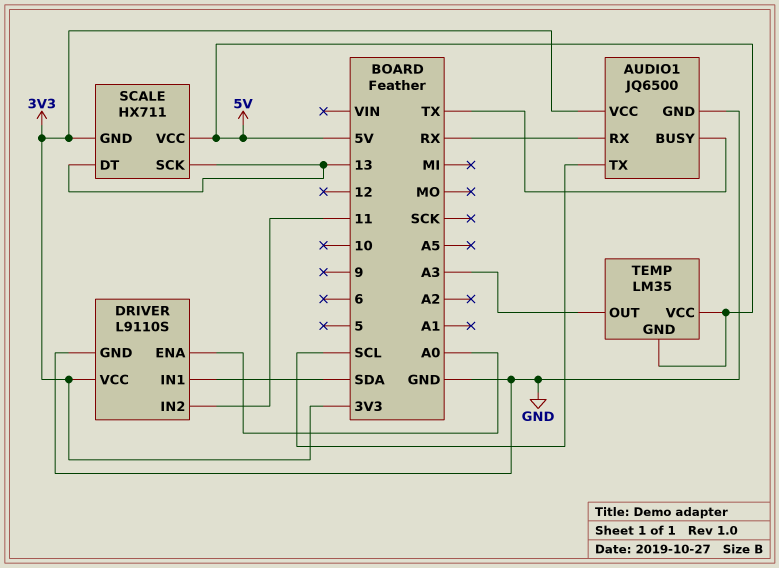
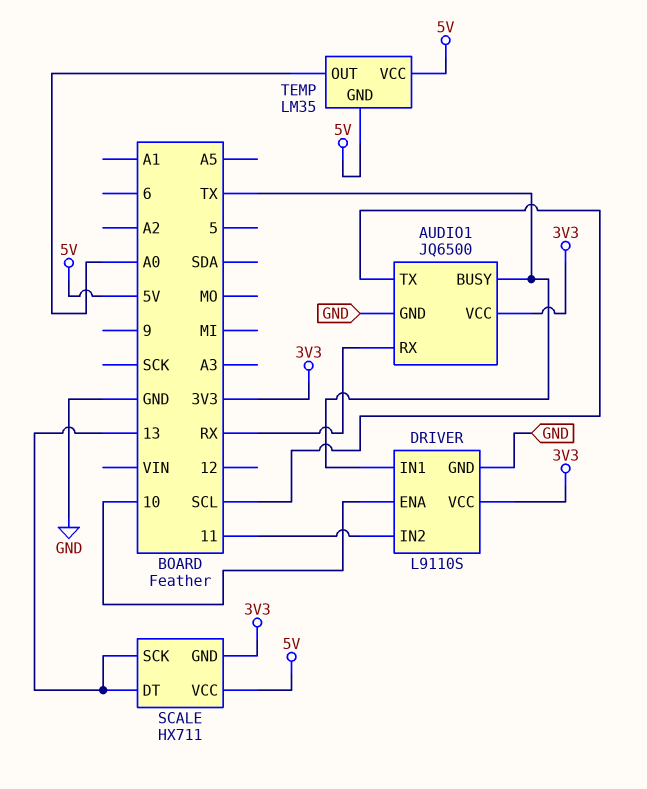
DRIVER pin ENA: A0 -> 10
DRIVER pin IN1: SDA -> TX
TEMP pin OUT: A3 -> A0

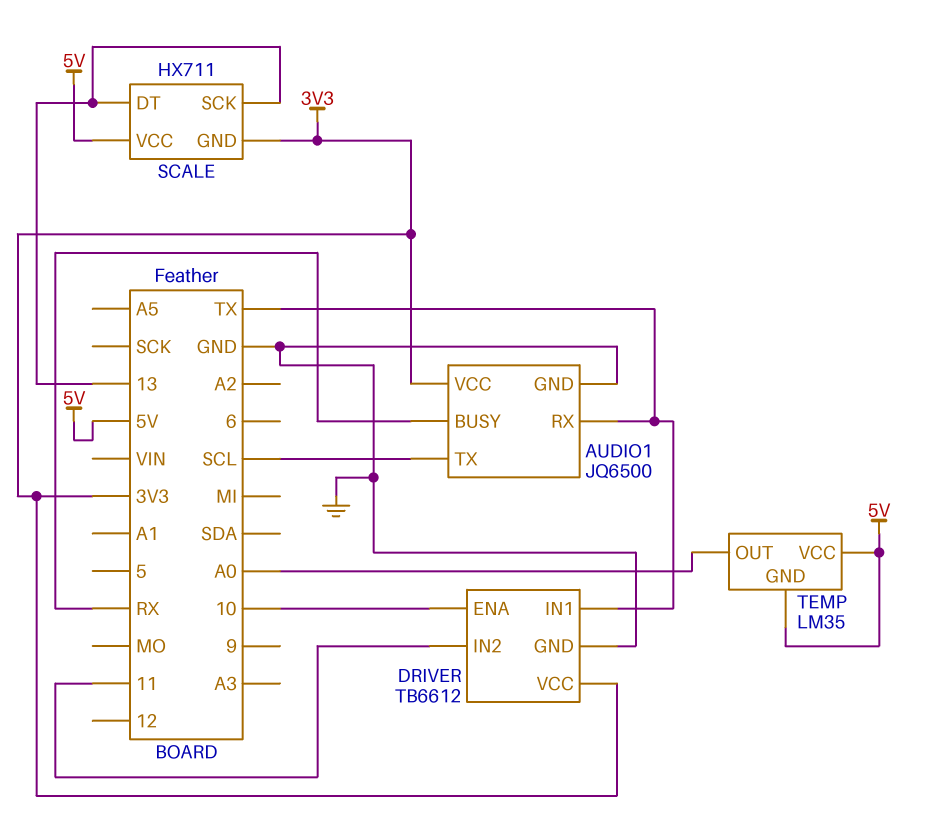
AUDIO1 pin BUSY: TX -> RX
AUDIO1 pin RX: RX -> TX
DRIVER: L9110S -> TB6612

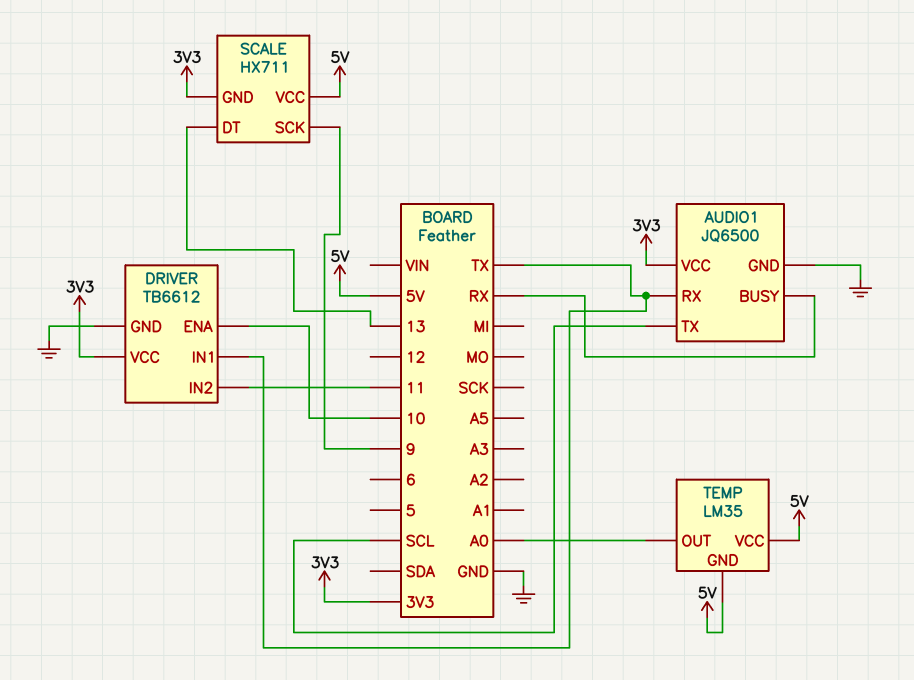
SCALE pin SCK: 13 -> 9

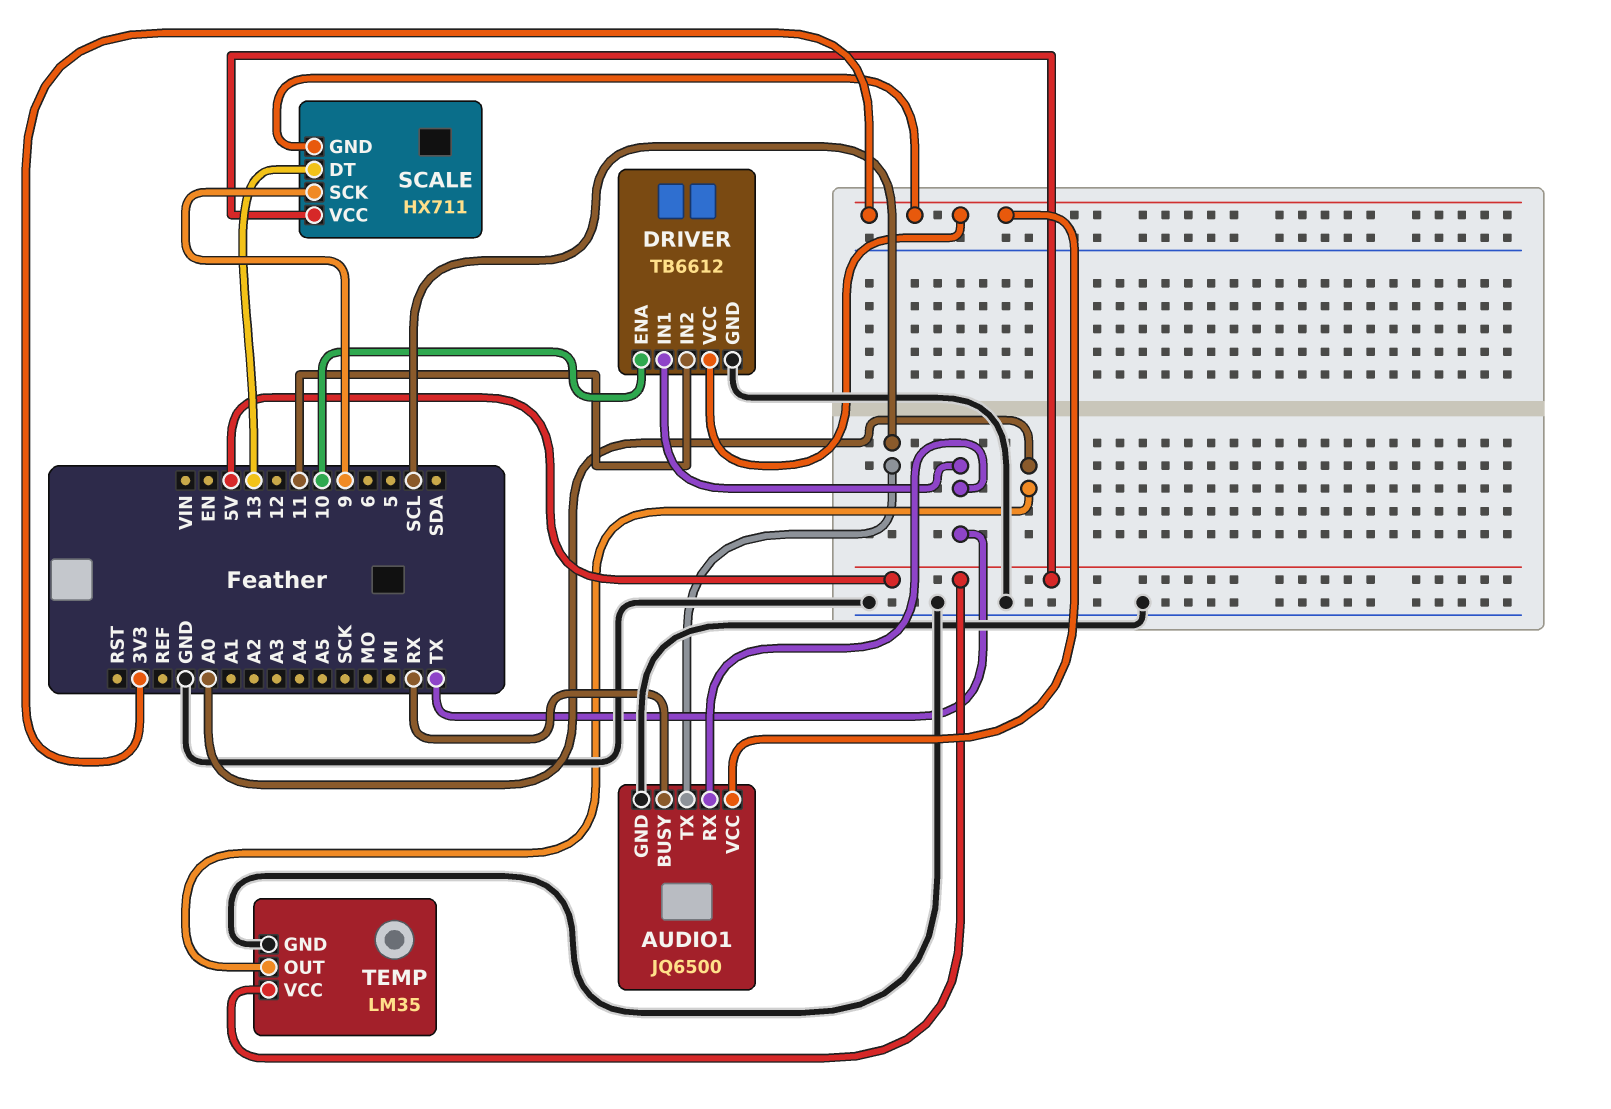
TEMP pin GND: 5V -> GND

